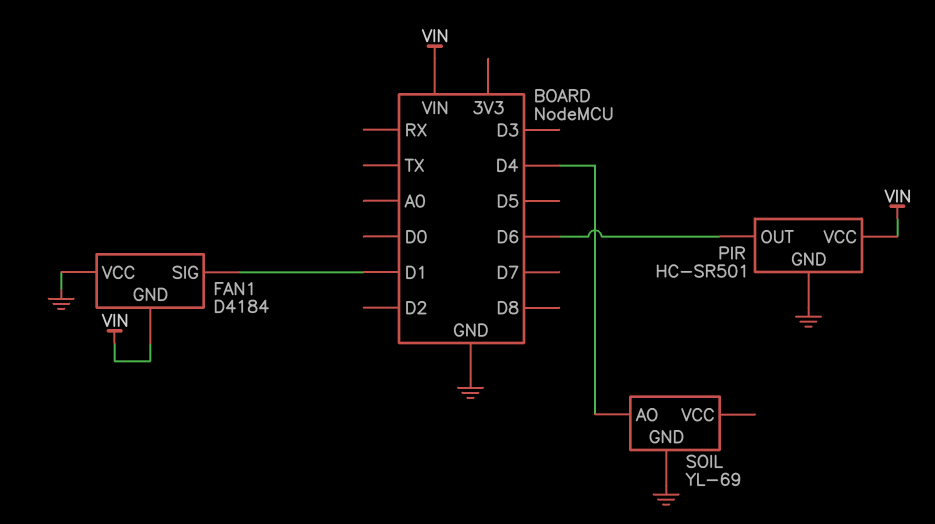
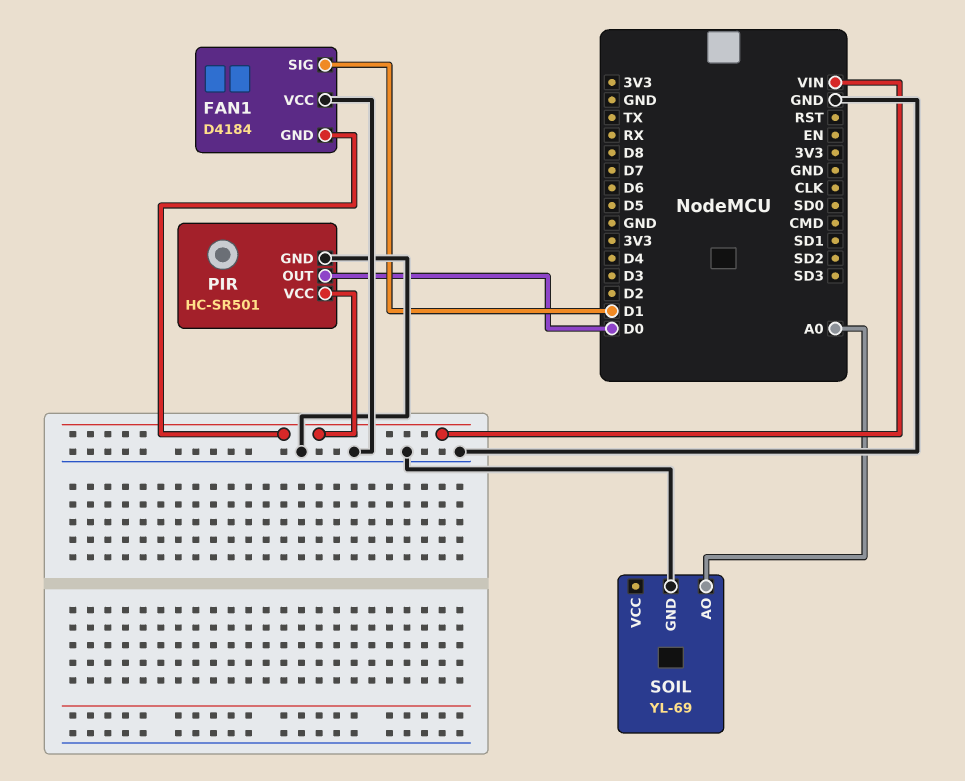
PIR pin OUT: D6 -> D0
SOIL pin AO: D4 -> A0

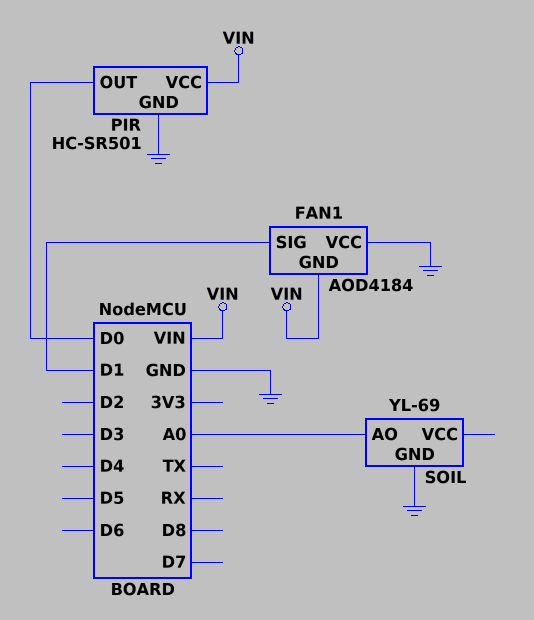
FAN1: D4184 -> AOD4184

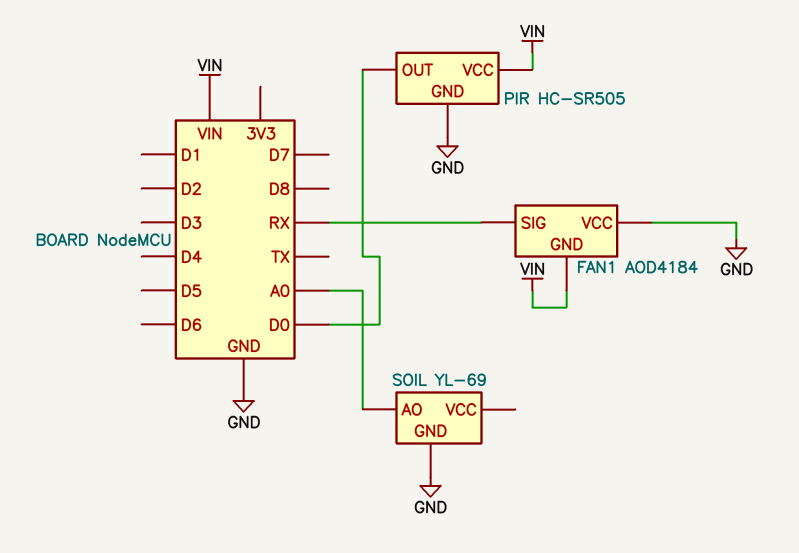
FAN1 pin SIG: D1 -> RX
PIR: HC-SR501 -> HC-SR505

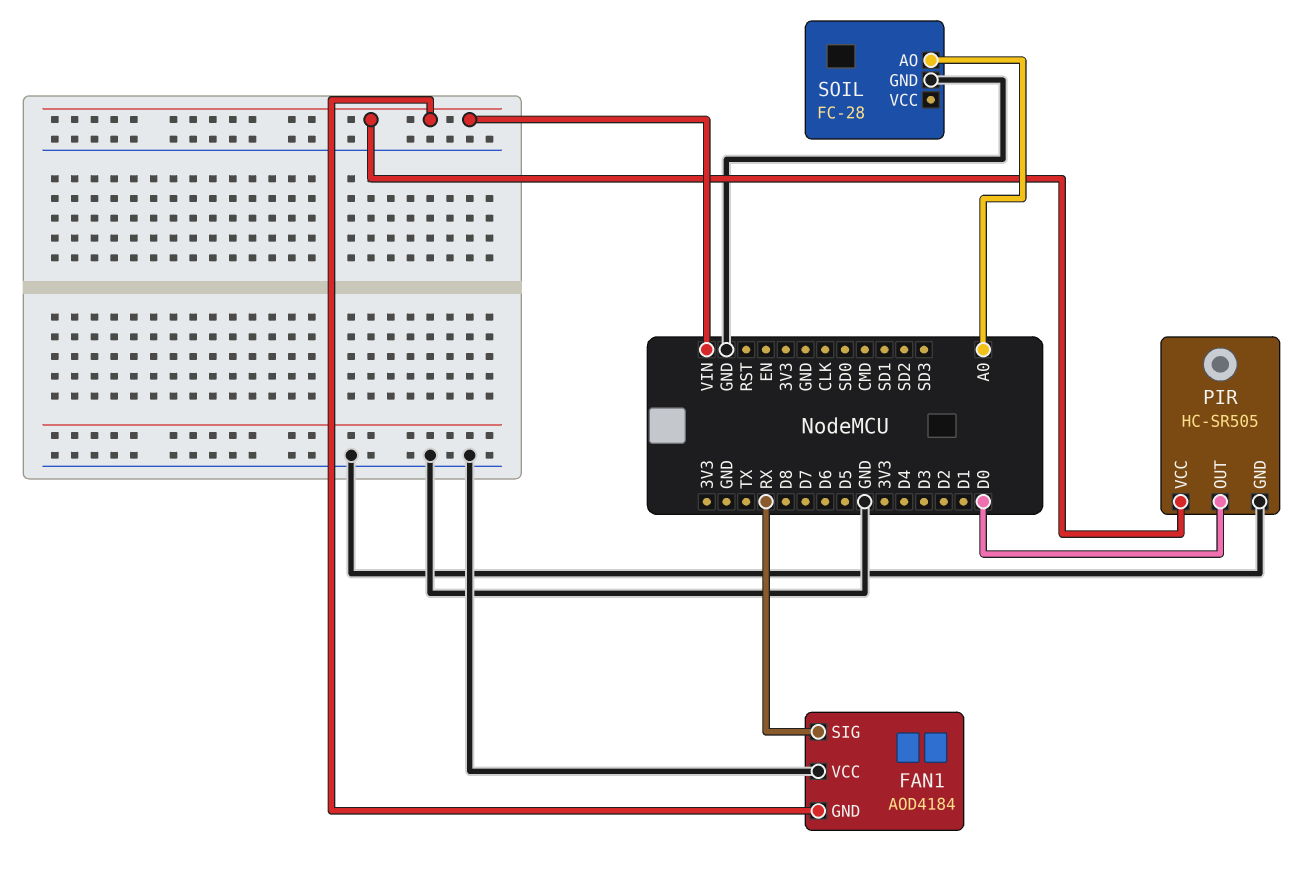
SOIL: YL-69 -> FC-28

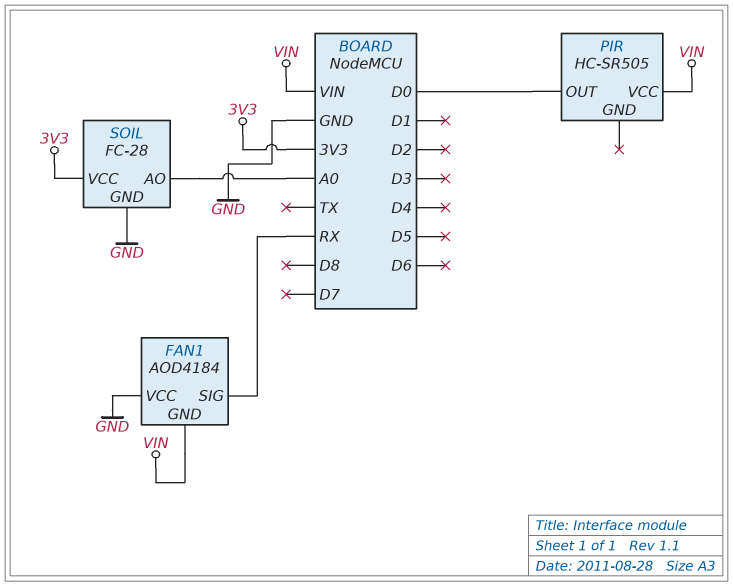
PIR pin GND: GND -> none
SOIL pin VCC: none -> 3V3

